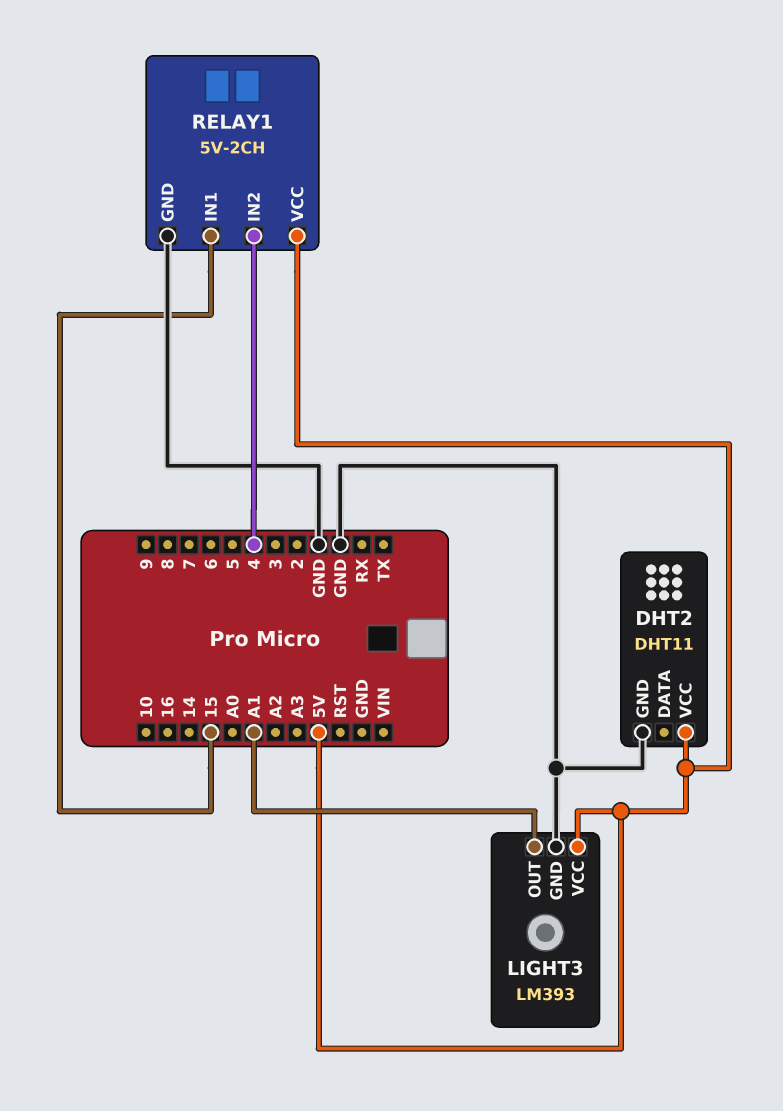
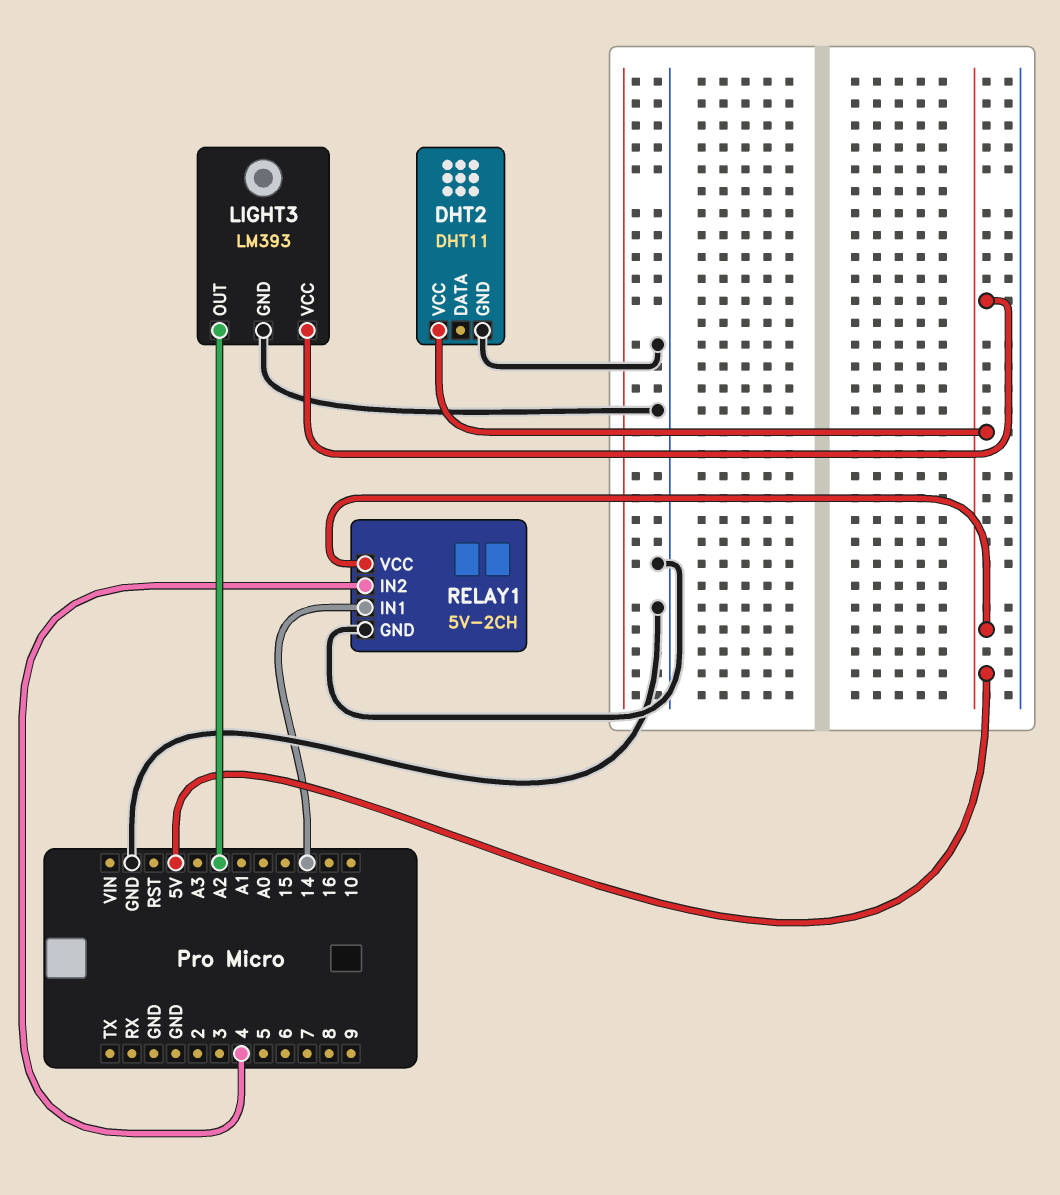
LIGHT3 pin OUT: A1 -> A2
RELAY1 pin IN1: 15 -> 14

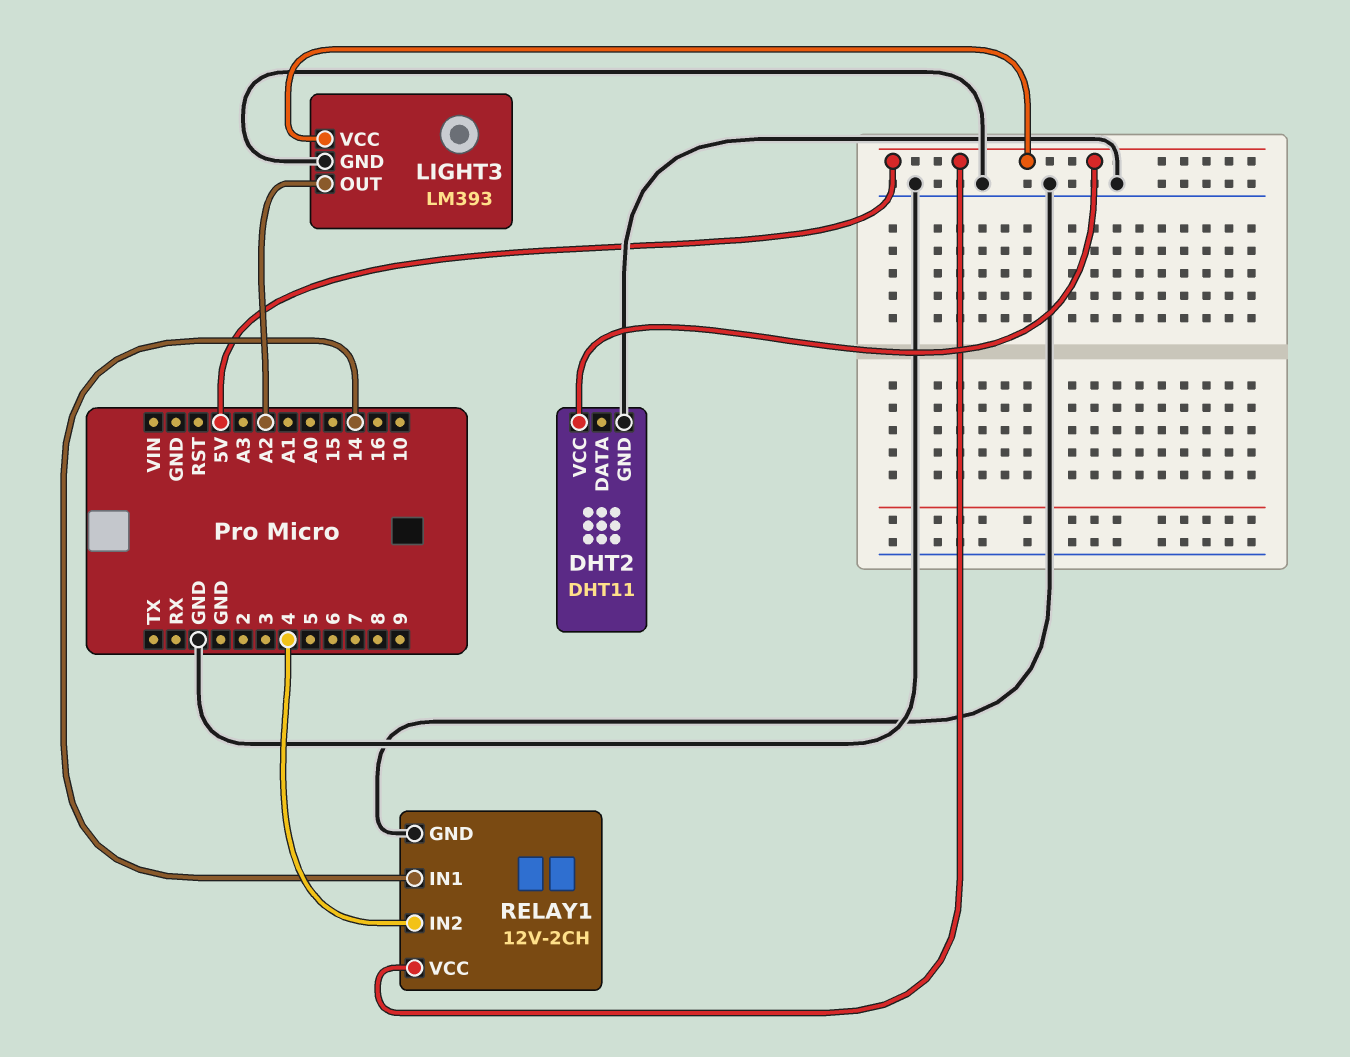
RELAY1: 5V-2CH -> 12V-2CH

